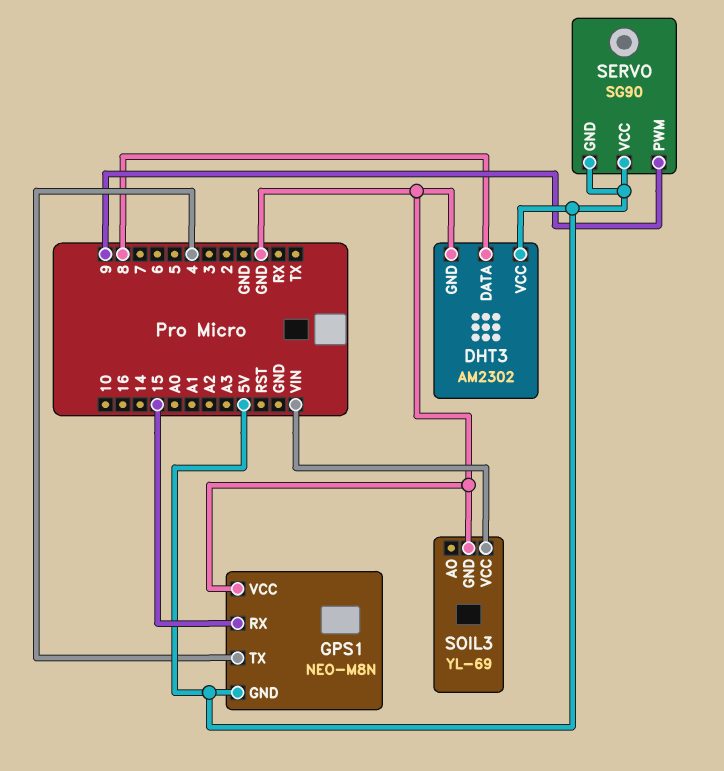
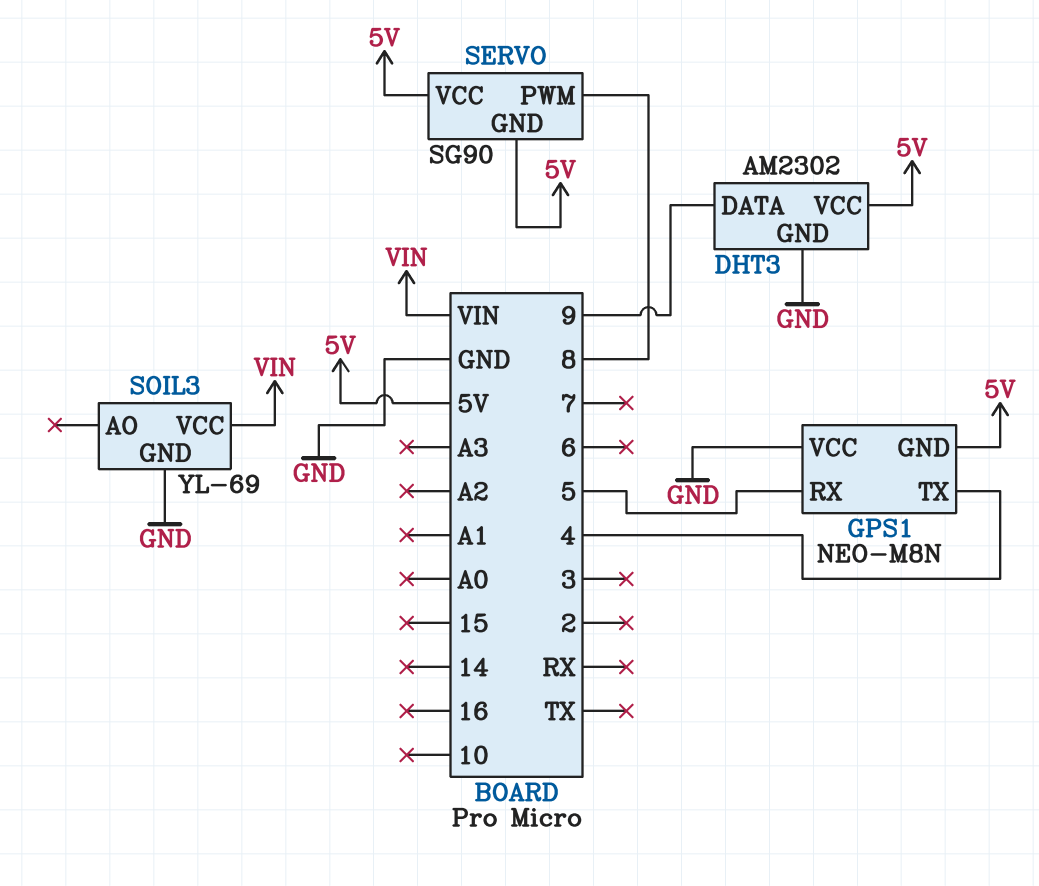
DHT3 pin DATA: 8 -> 9
GPS1 pin RX: 15 -> 5
SERVO pin PWM: 9 -> 8

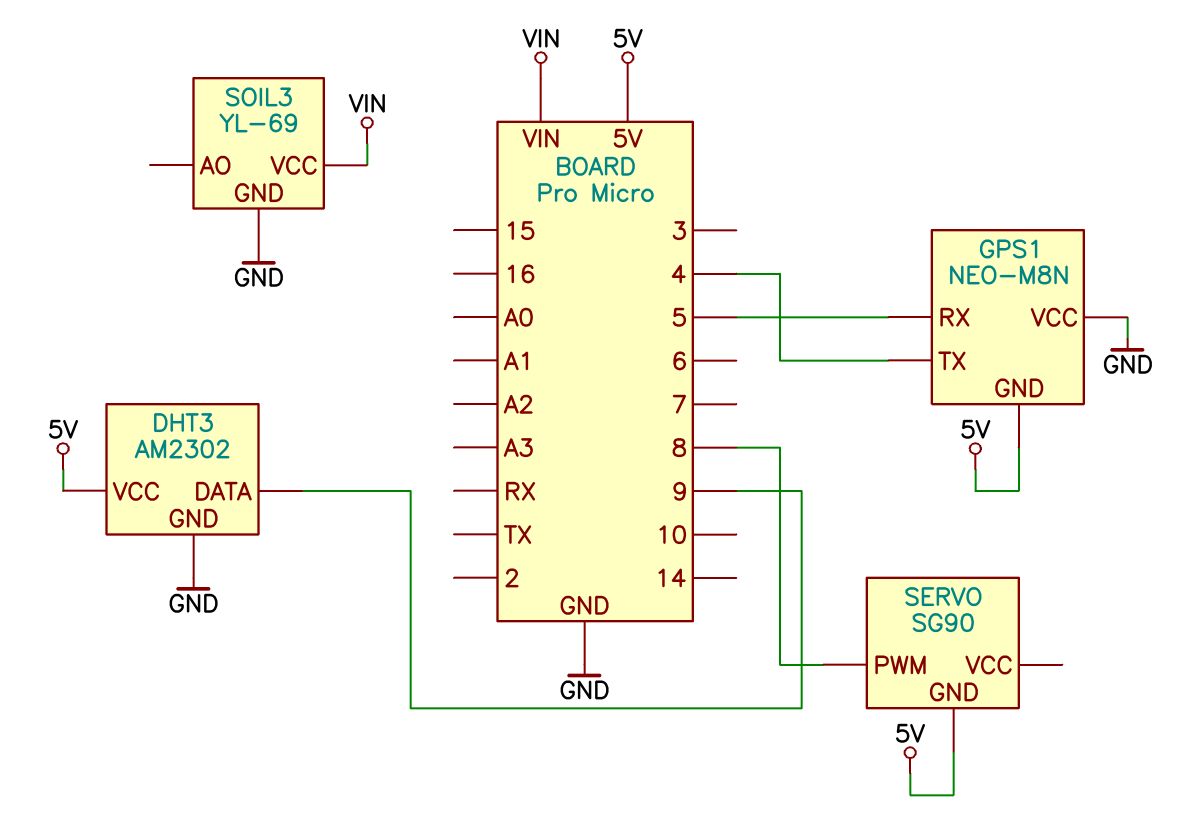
SERVO pin VCC: 5V -> none

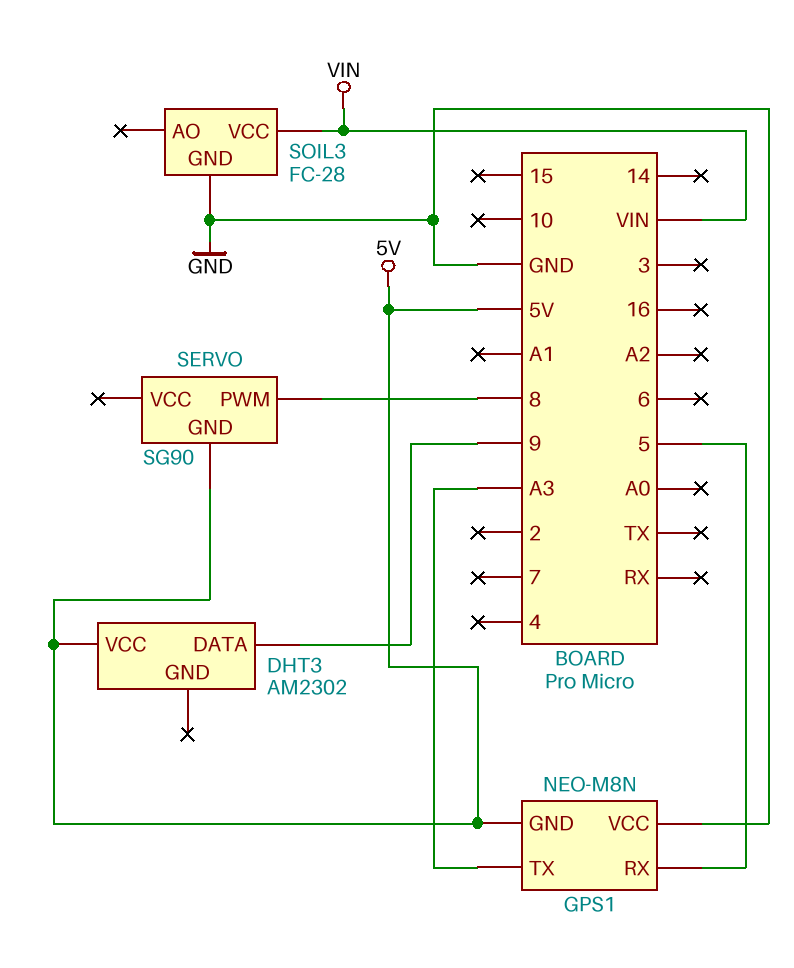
DHT3 pin GND: GND -> none
GPS1 pin TX: 4 -> A3
SOIL3: YL-69 -> FC-28

